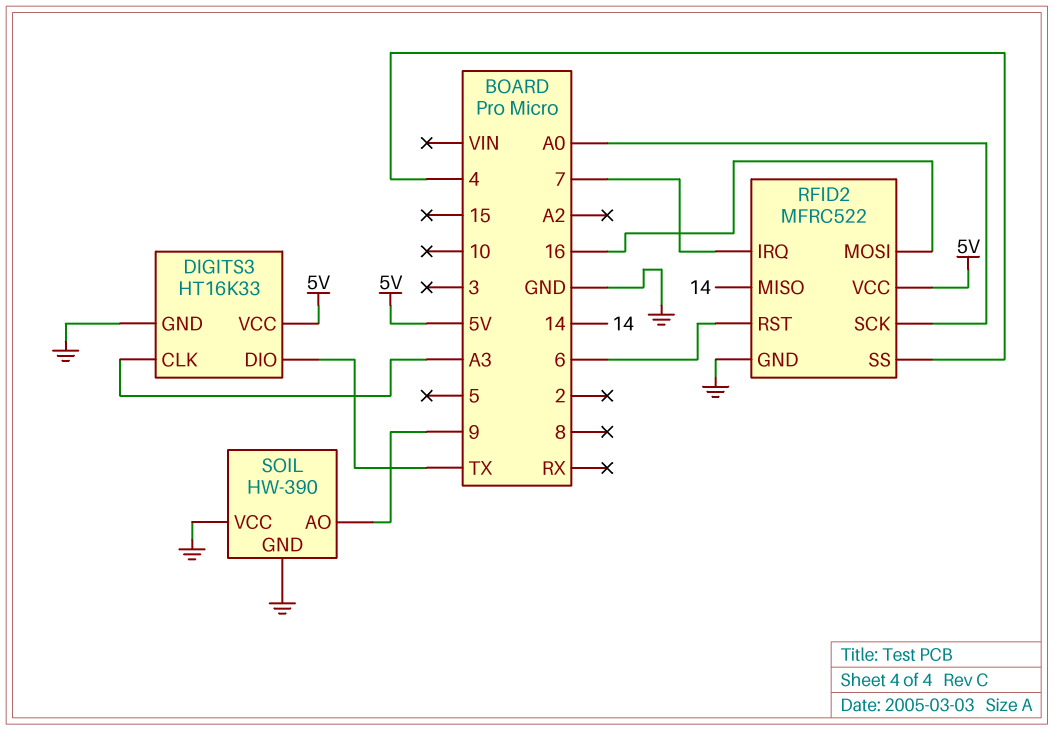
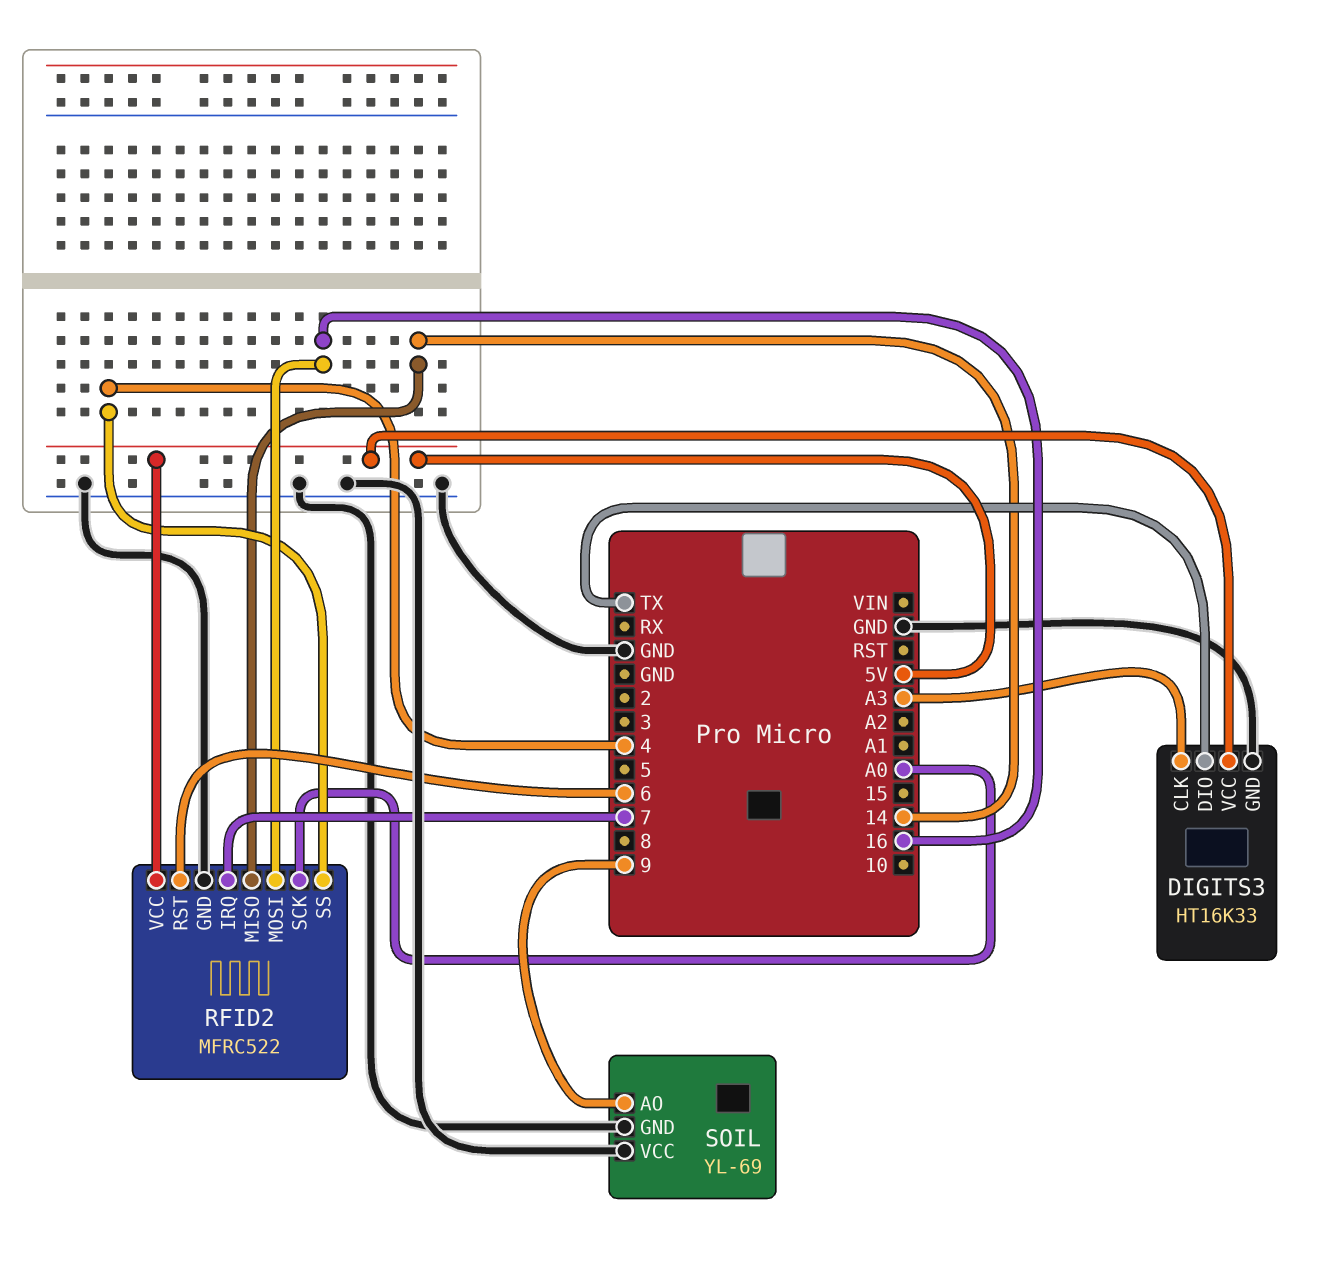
SOIL: HW-390 -> YL-69

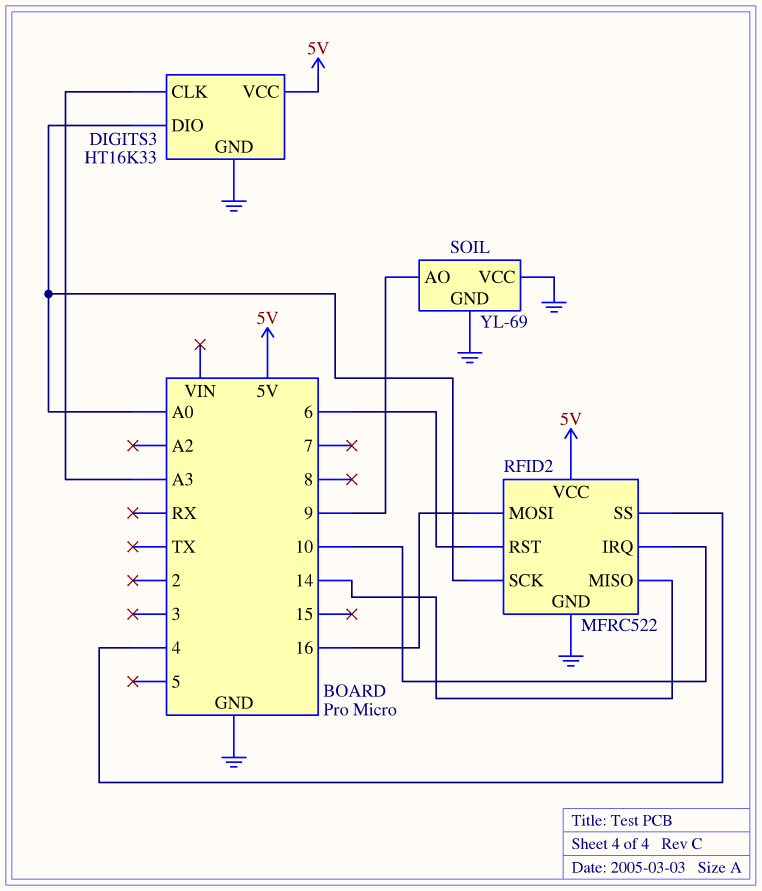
DIGITS3 pin DIO: TX -> A0
RFID2 pin IRQ: 7 -> 10

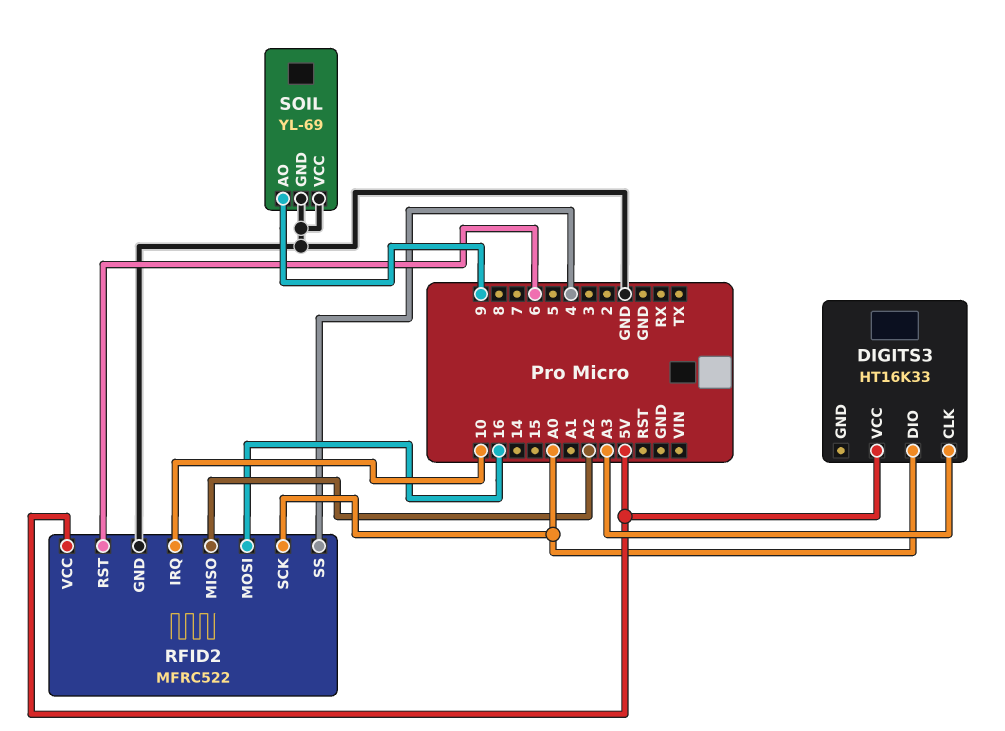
DIGITS3 pin GND: GND -> none
RFID2 pin MISO: 14 -> A2

